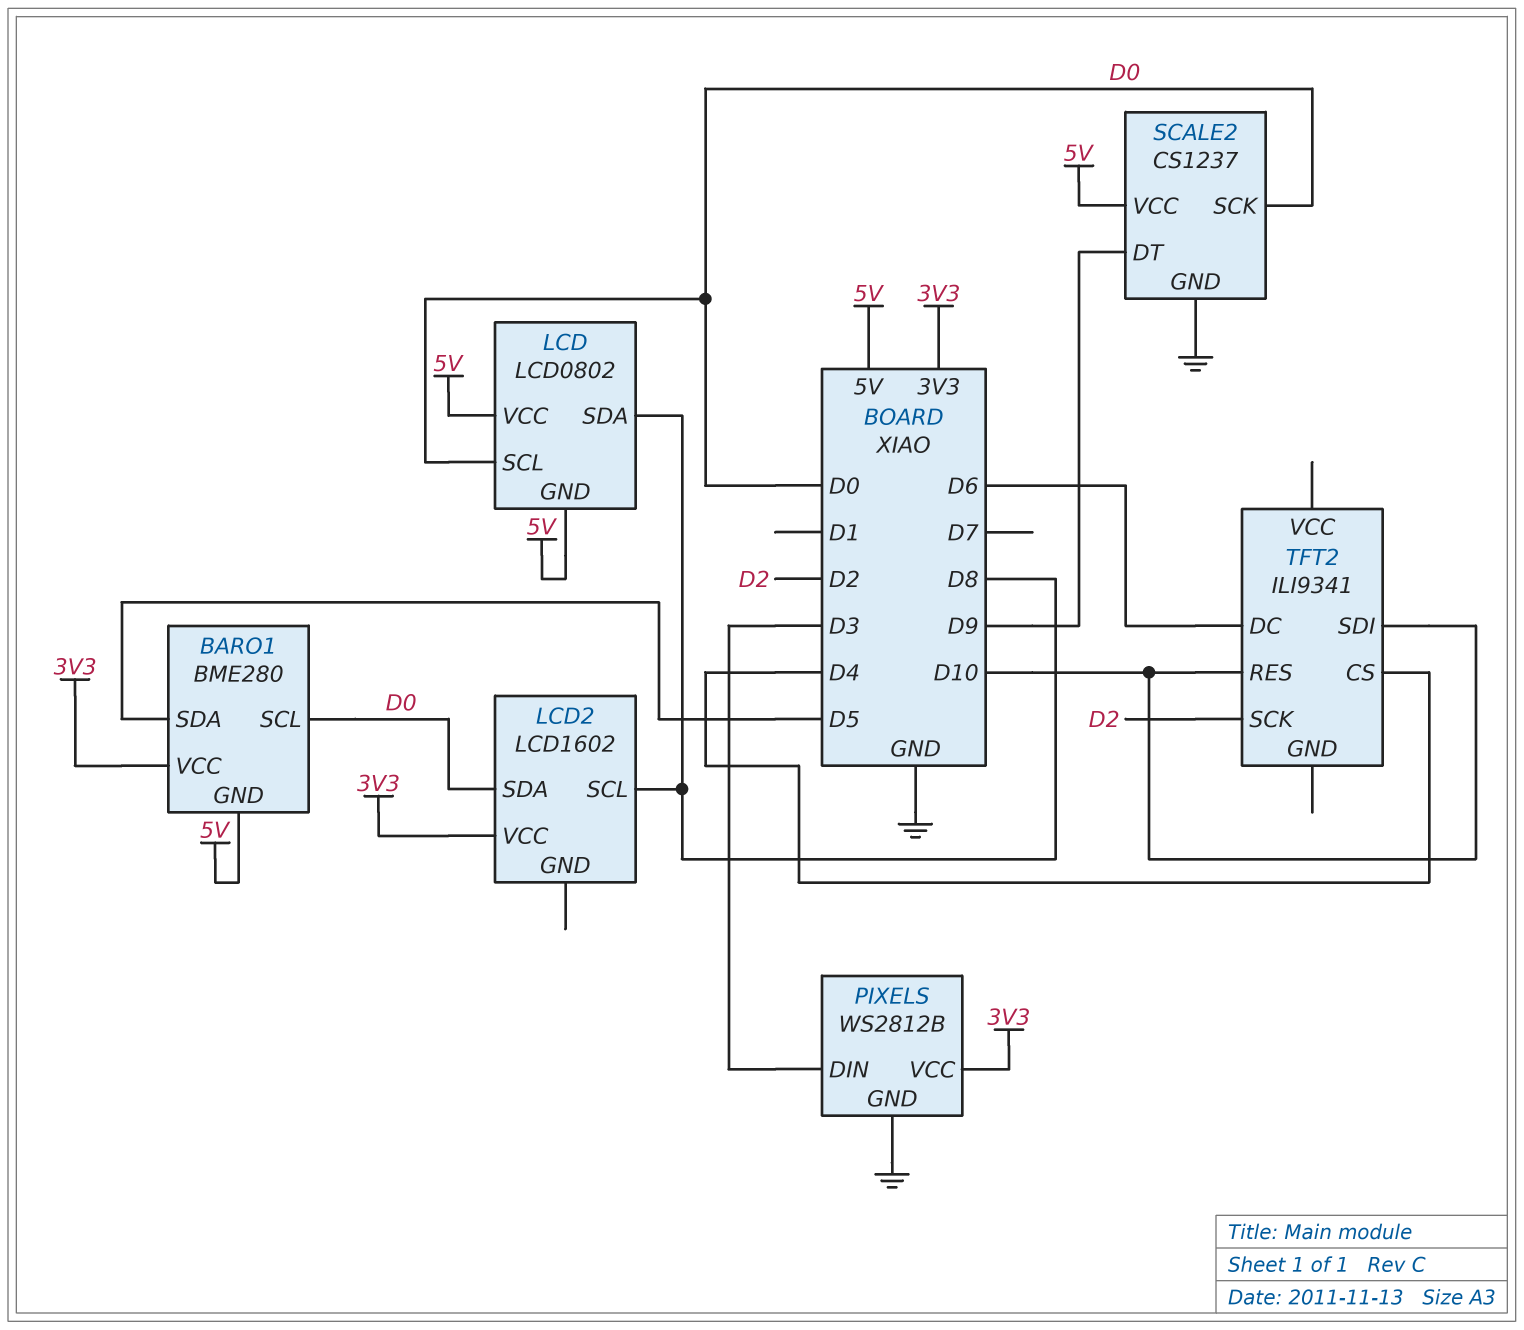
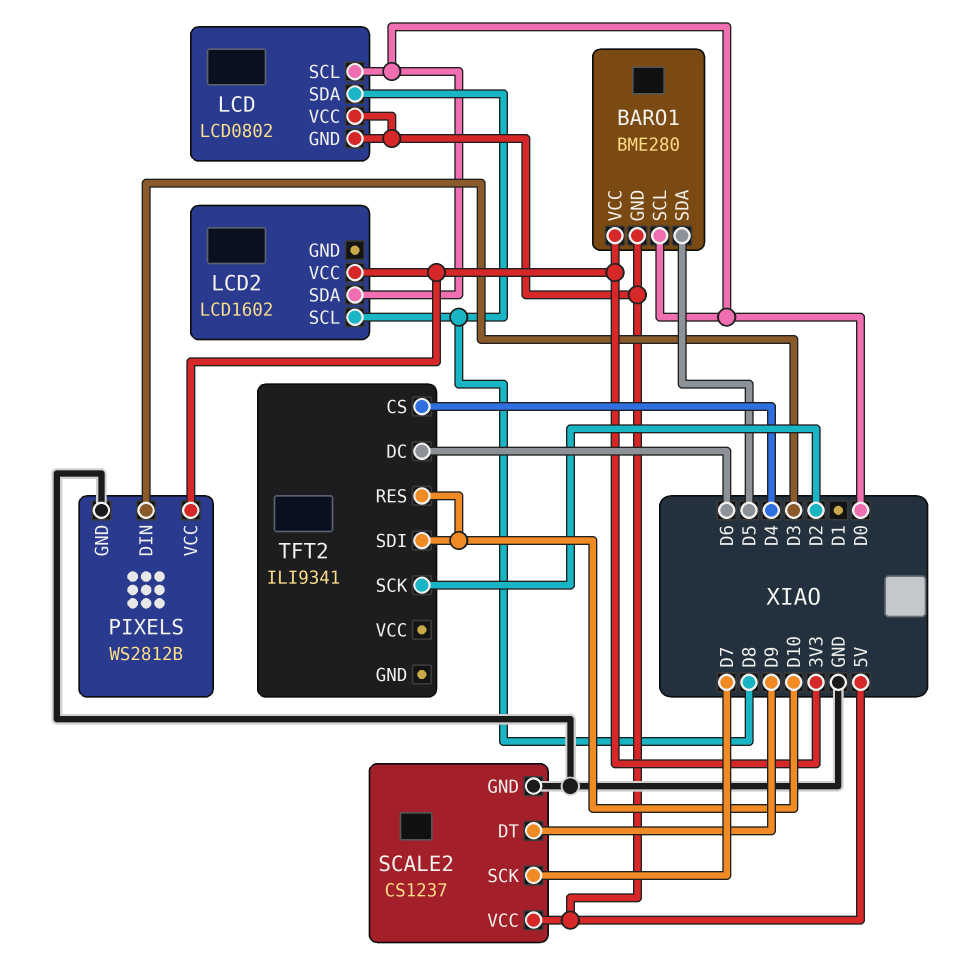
SCALE2 pin SCK: D0 -> D7

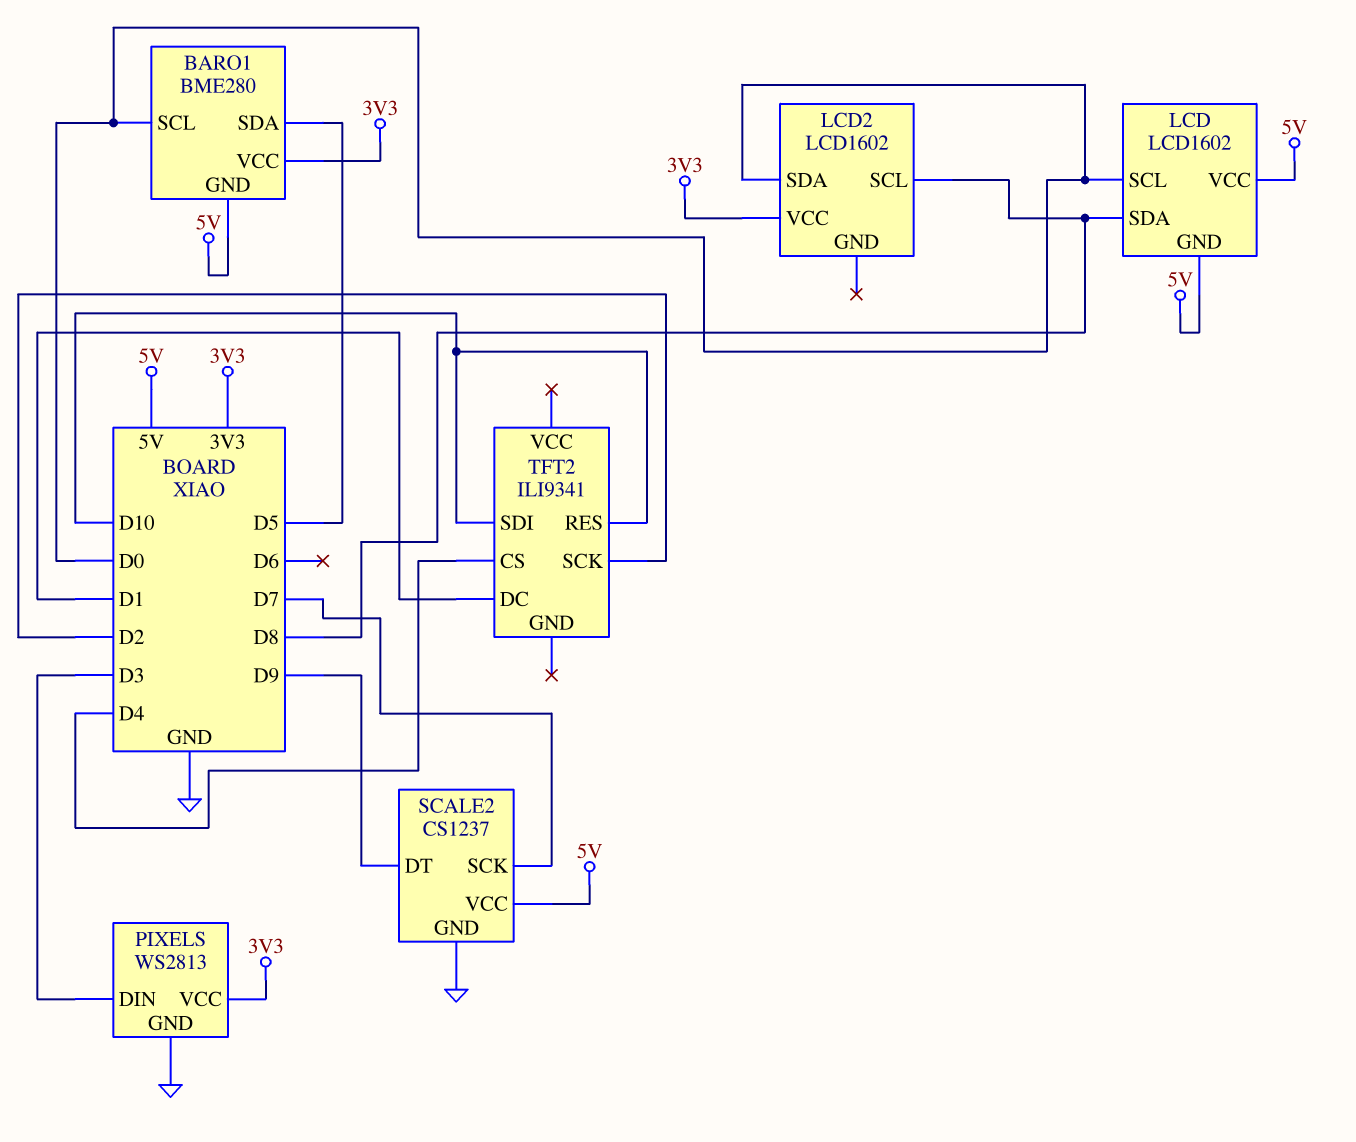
LCD: LCD0802 -> LCD1602
PIXELS: WS2812B -> WS2813
TFT2 pin DC: D6 -> D1

